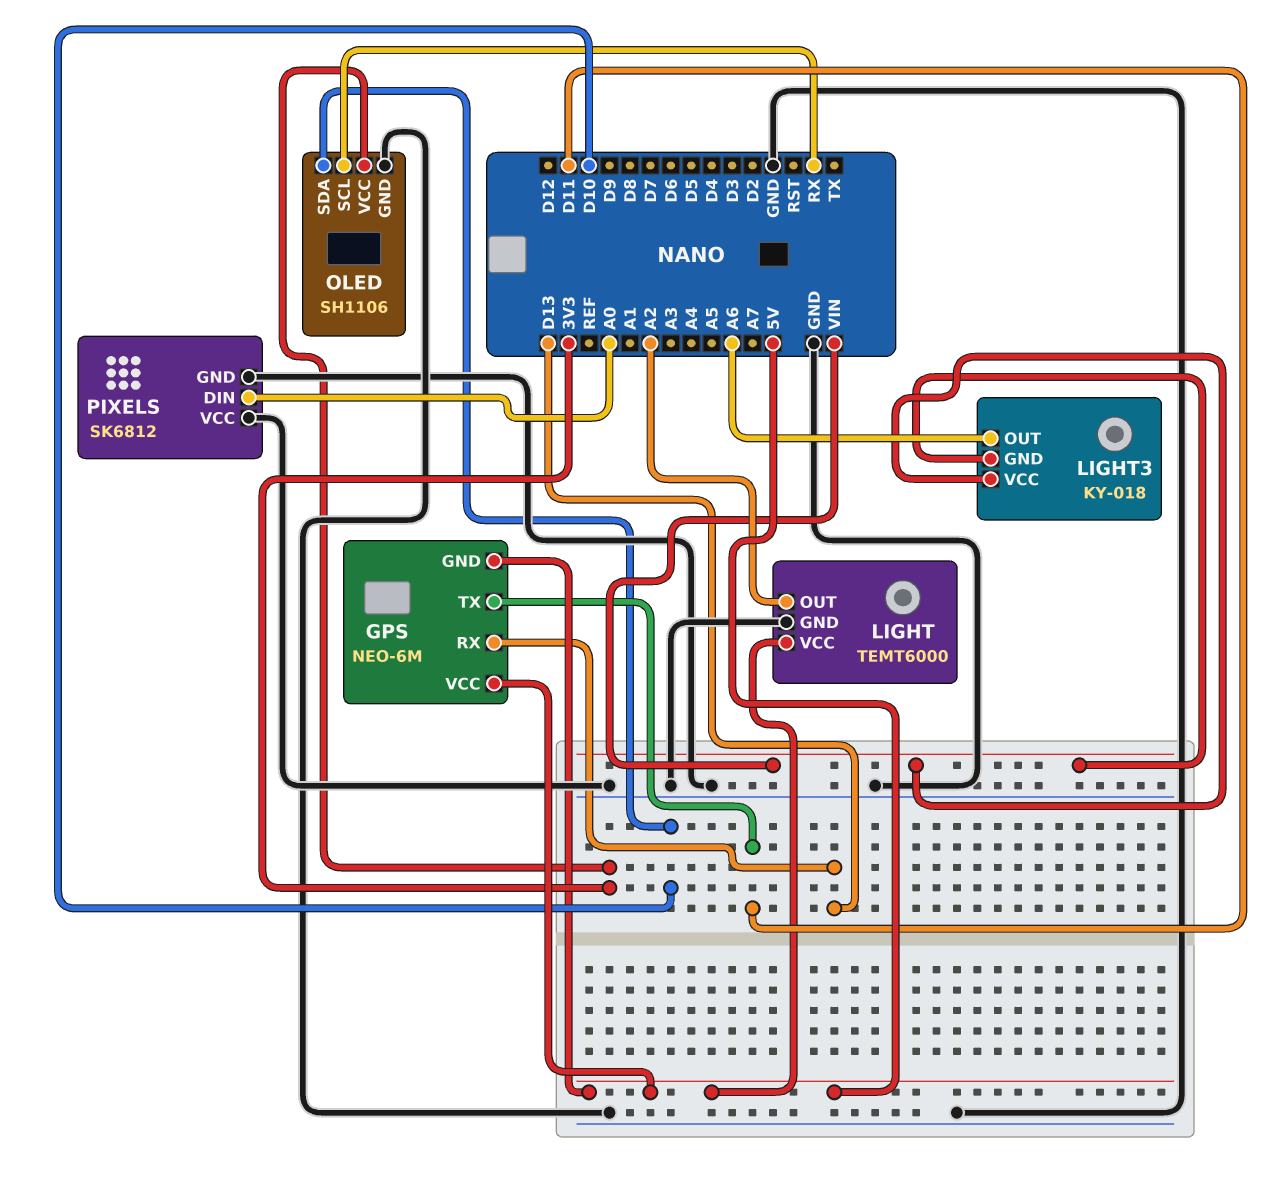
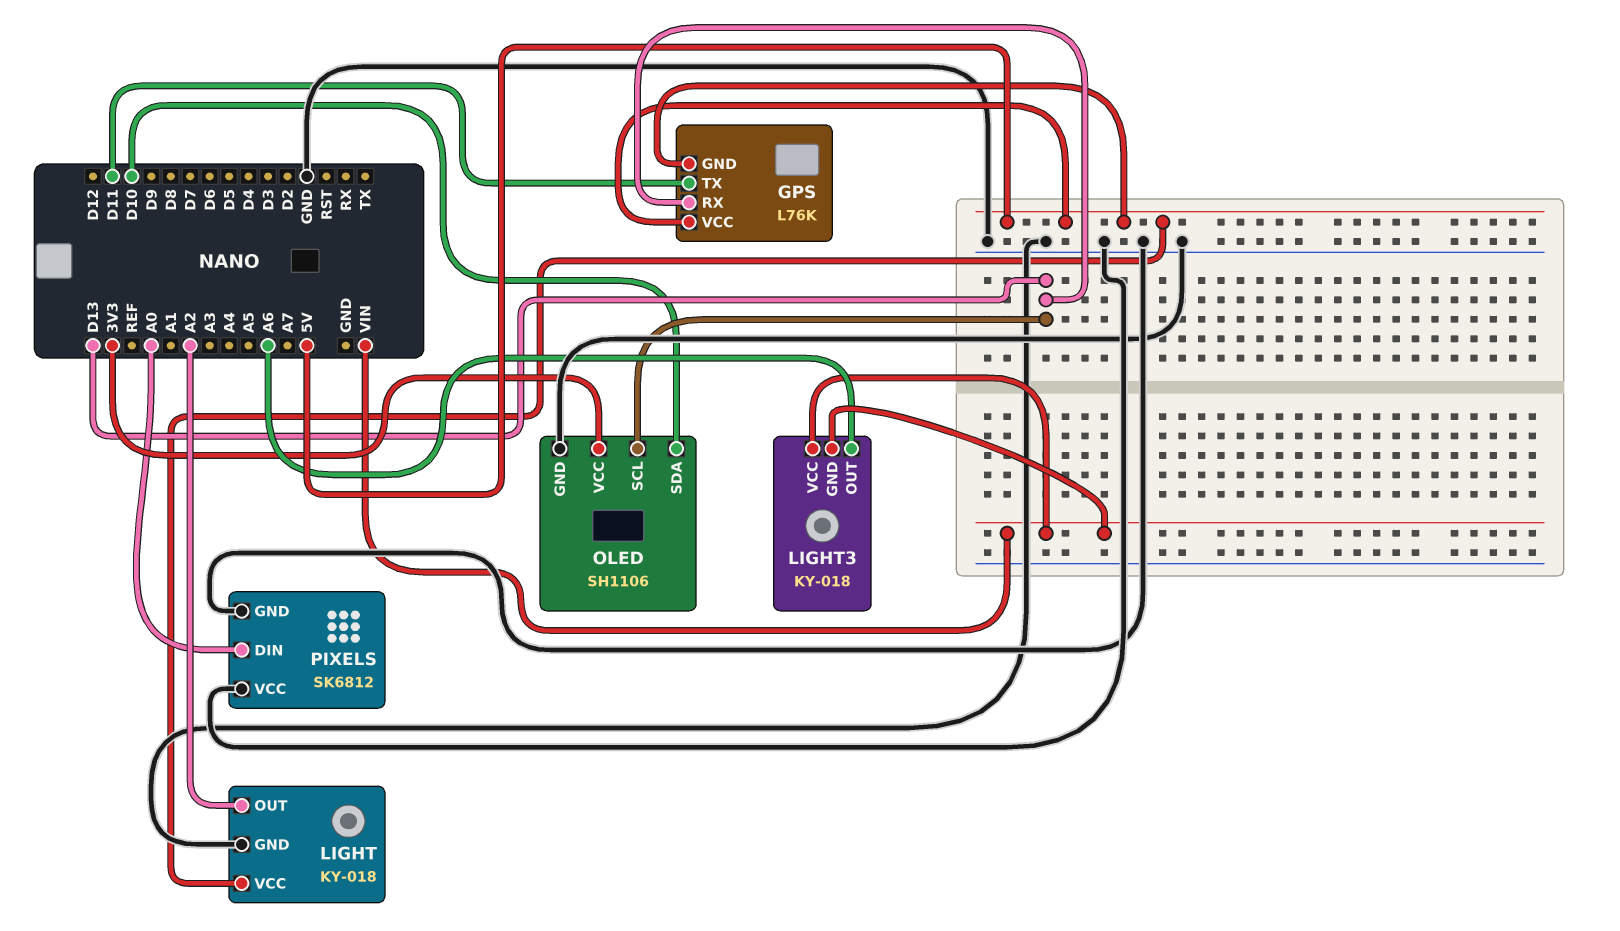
GPS: NEO-6M -> L76K
LIGHT: TEMT6000 -> KY-018
OLED pin SCL: RX -> D13

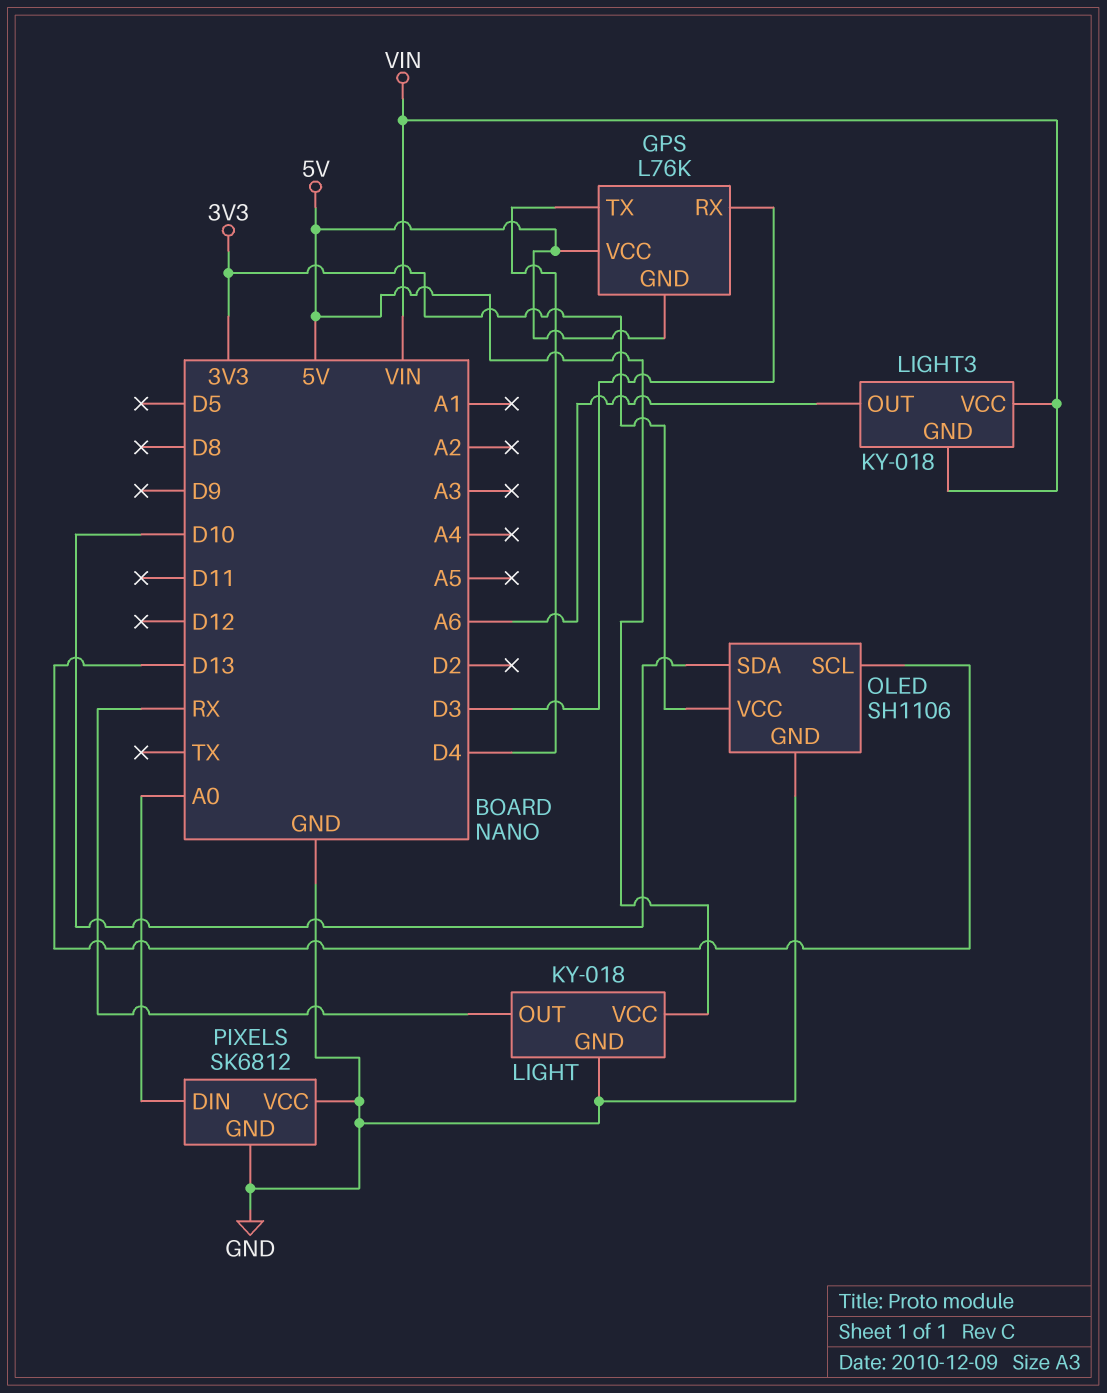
GPS pin RX: D13 -> D3
GPS pin TX: D11 -> D4
LIGHT pin OUT: A2 -> RX

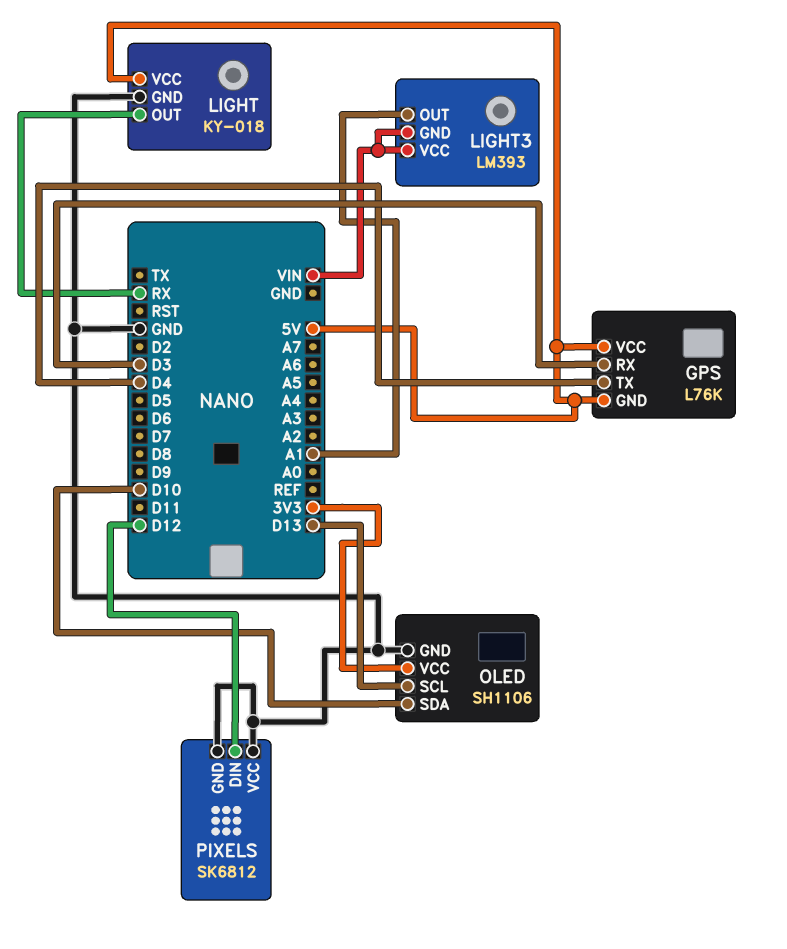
LIGHT3: KY-018 -> LM393
LIGHT3 pin OUT: A6 -> A1
PIXELS pin DIN: A0 -> D12

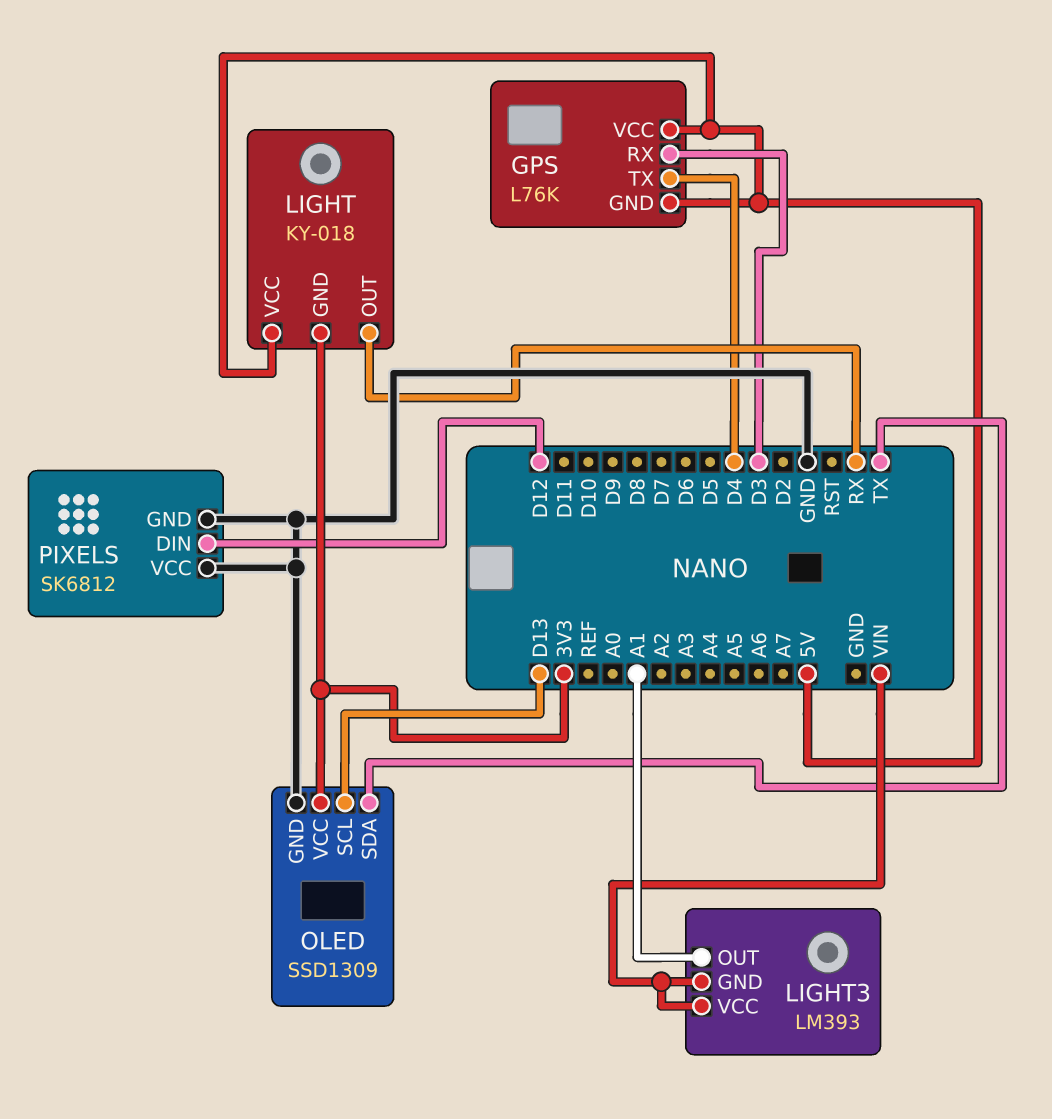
LIGHT pin GND: GND -> 3V3
OLED: SH1106 -> SSD1309
OLED pin SDA: D10 -> TX

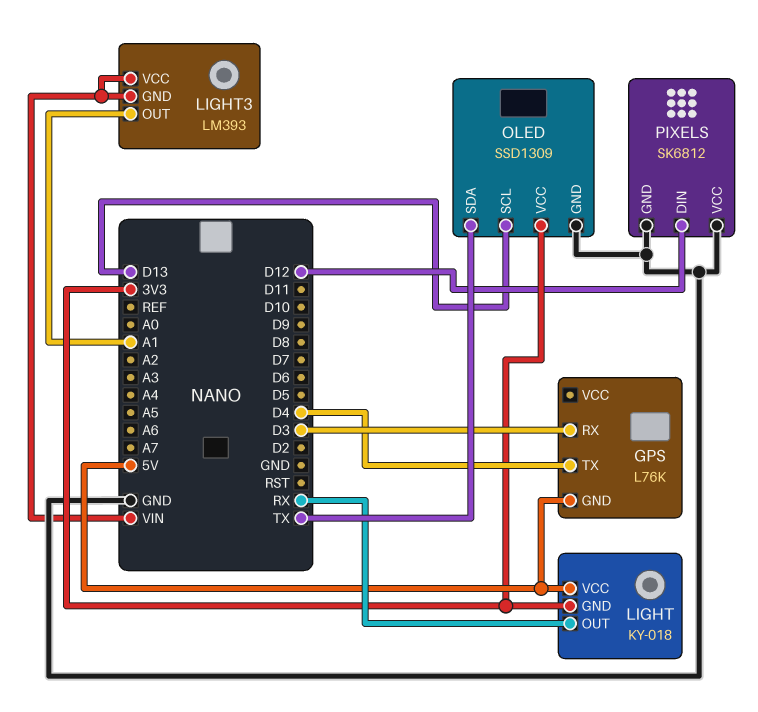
GPS pin VCC: 5V -> none

